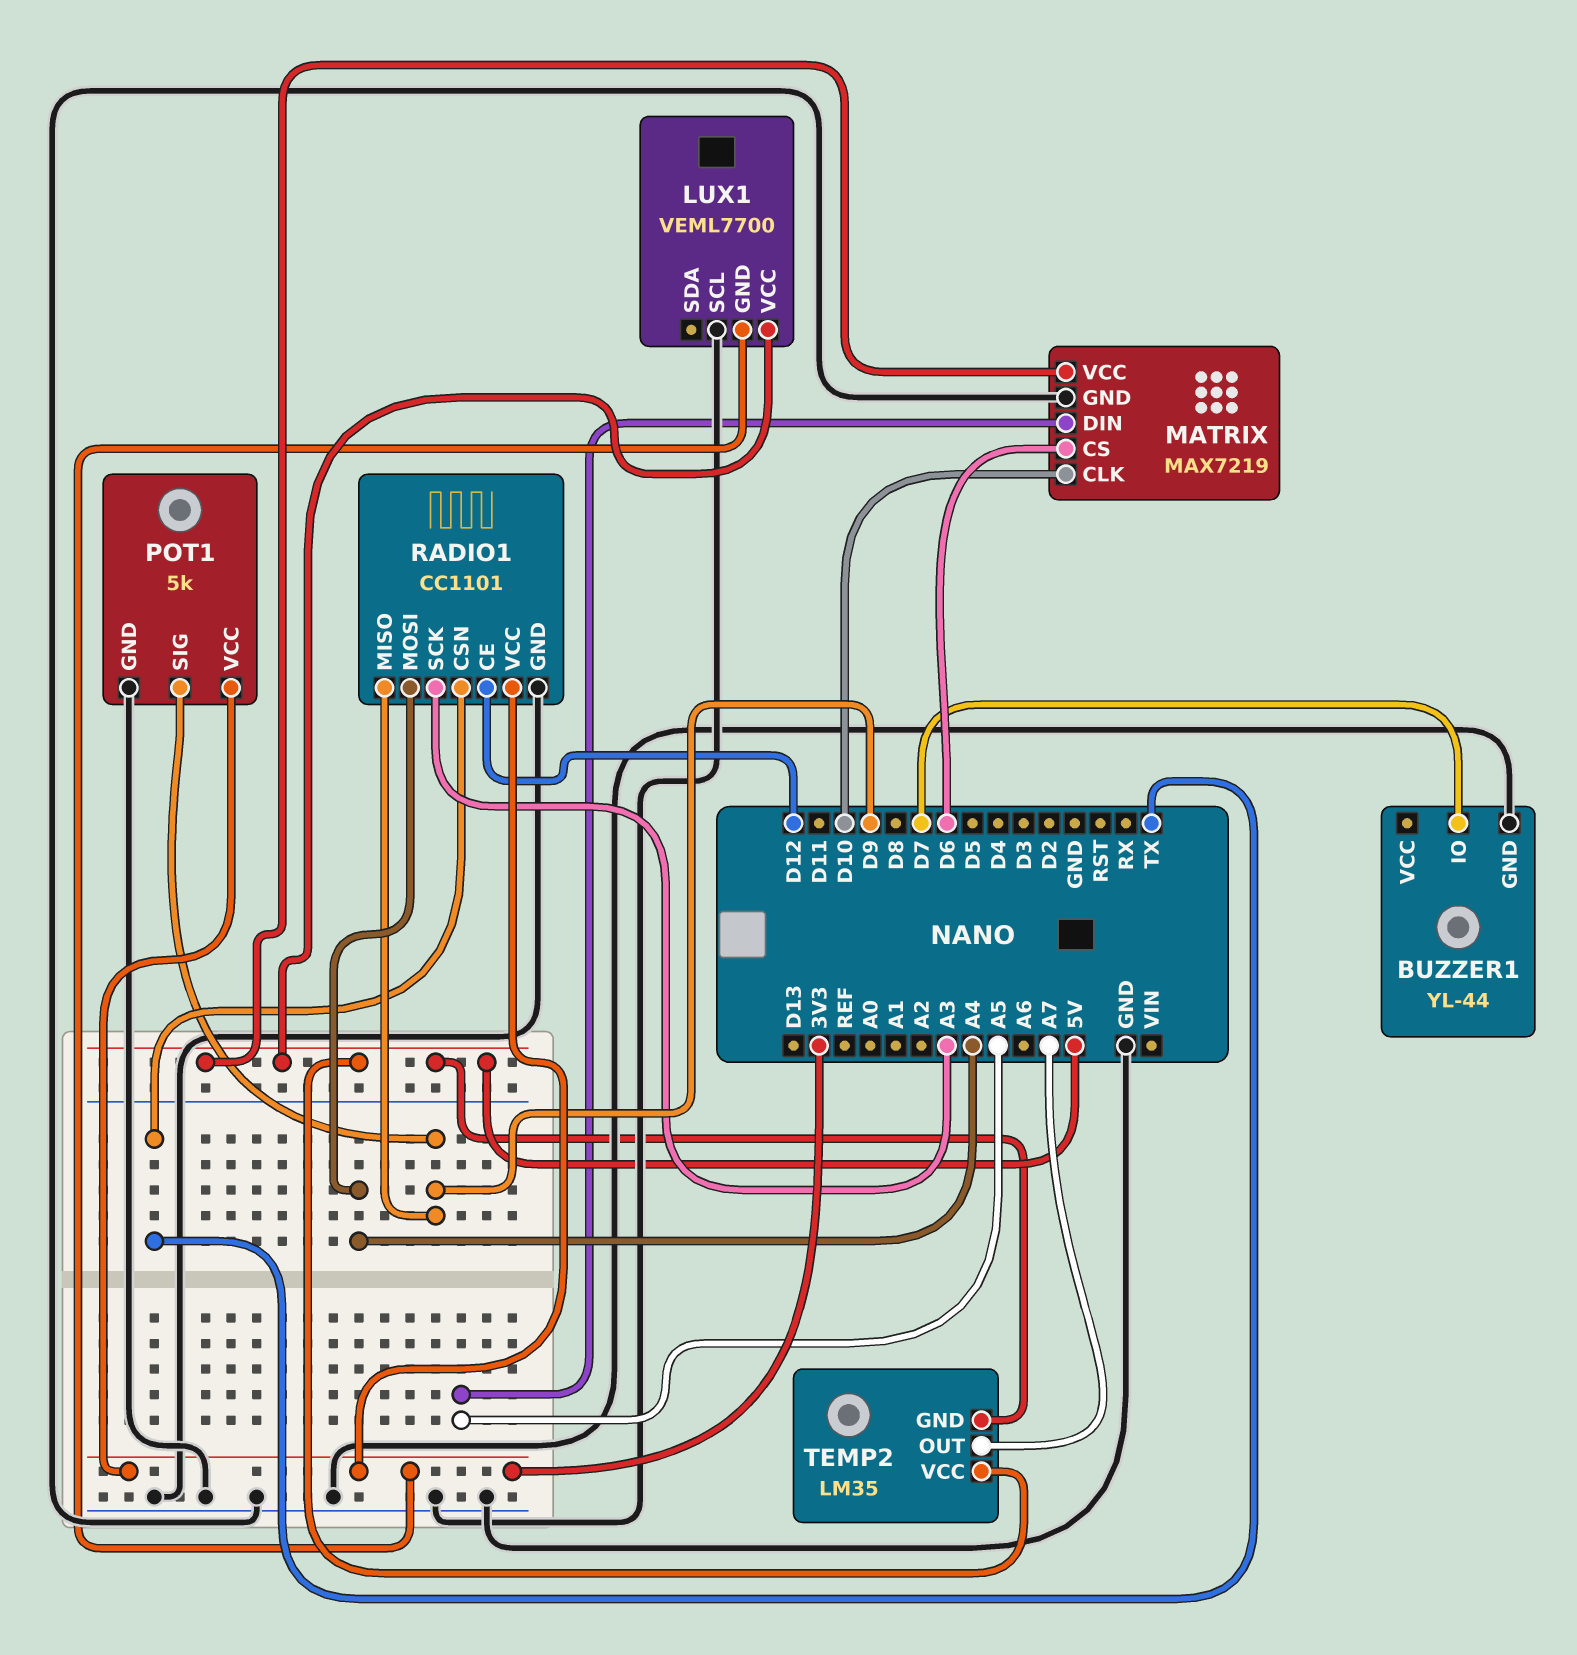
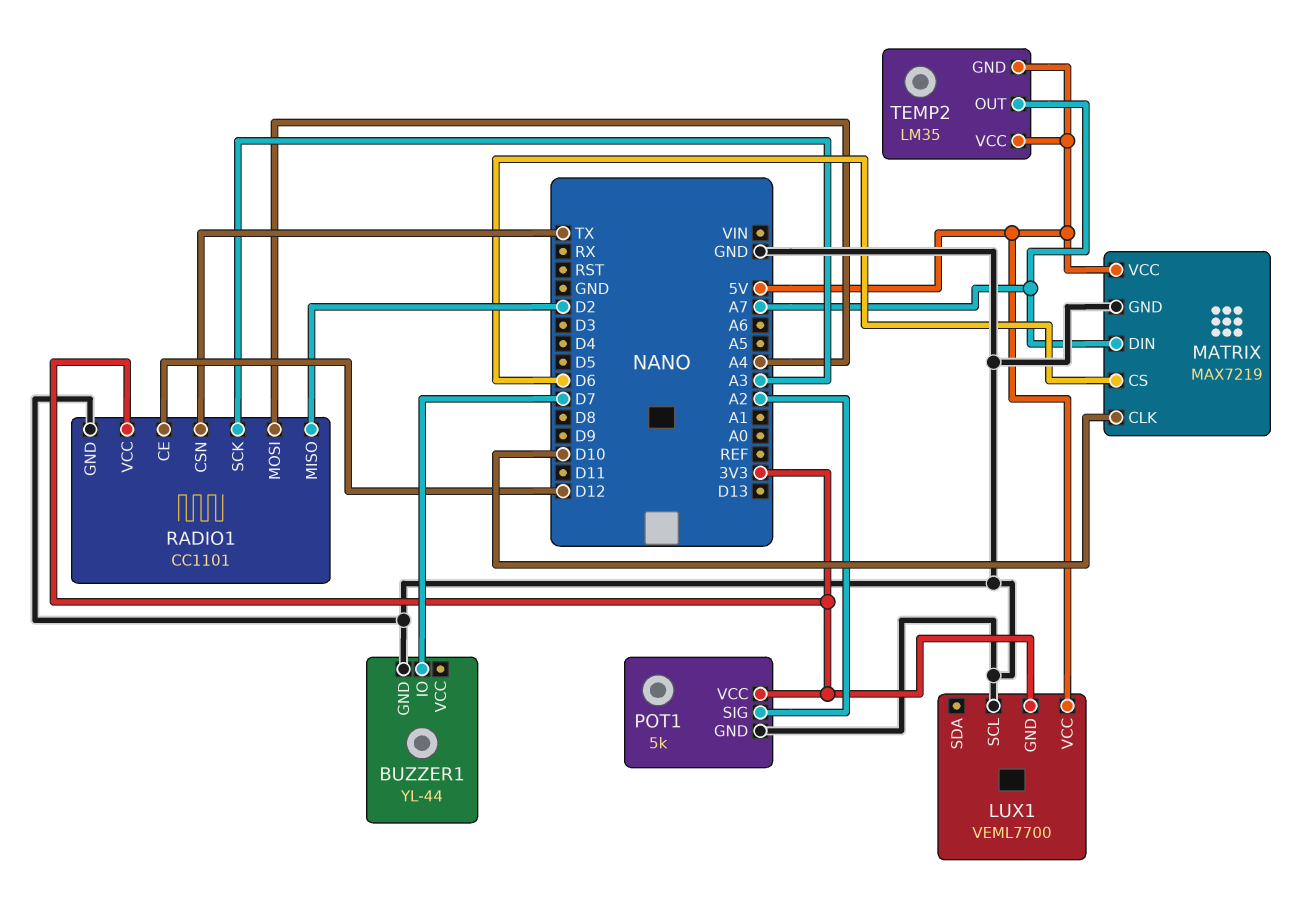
MATRIX pin DIN: A5 -> A7
POT1 pin SIG: D9 -> A2
RADIO1 pin MISO: D9 -> D2

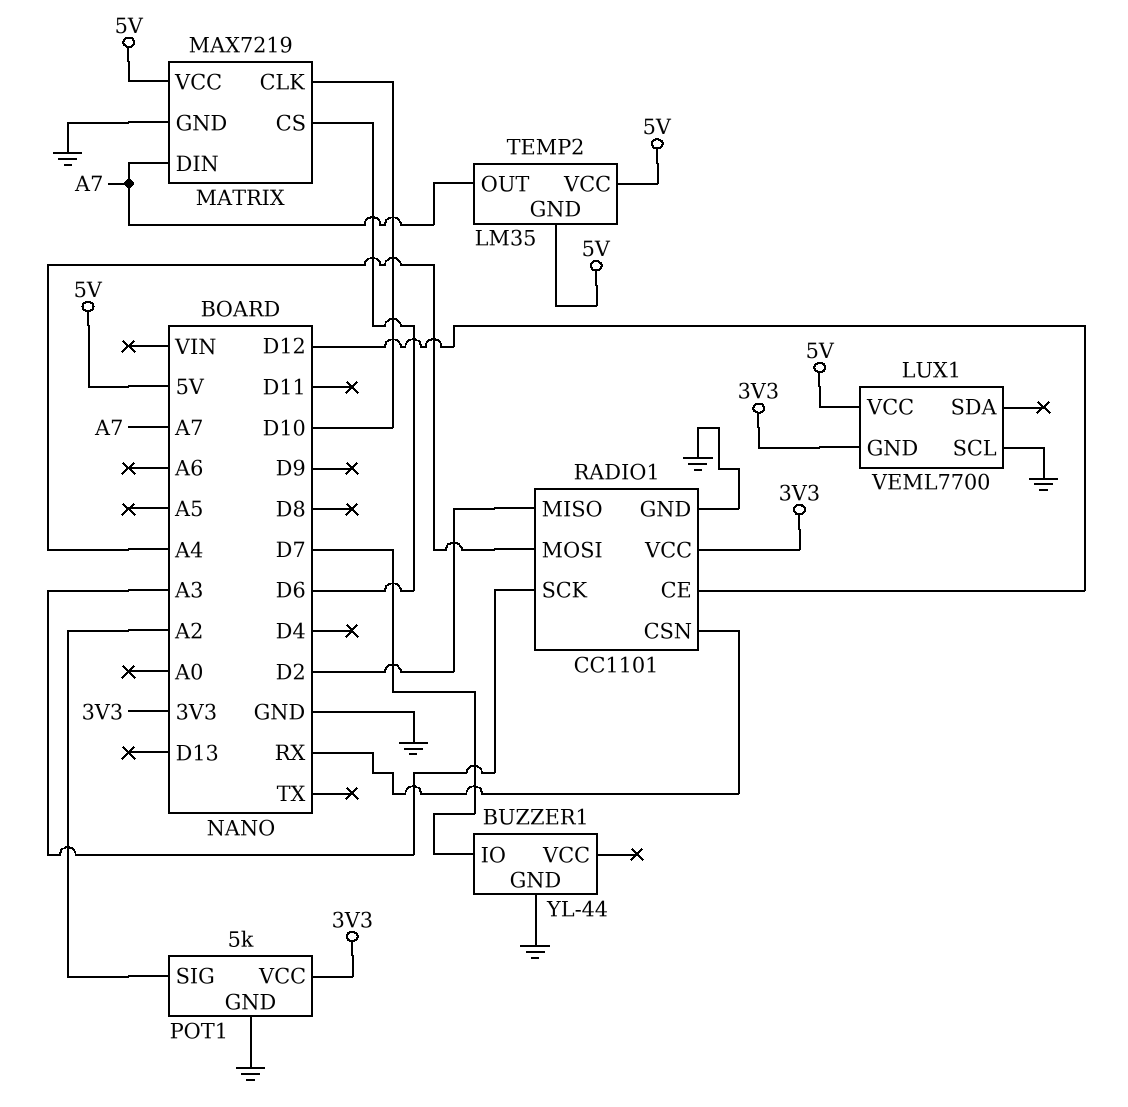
RADIO1 pin CSN: TX -> RX

